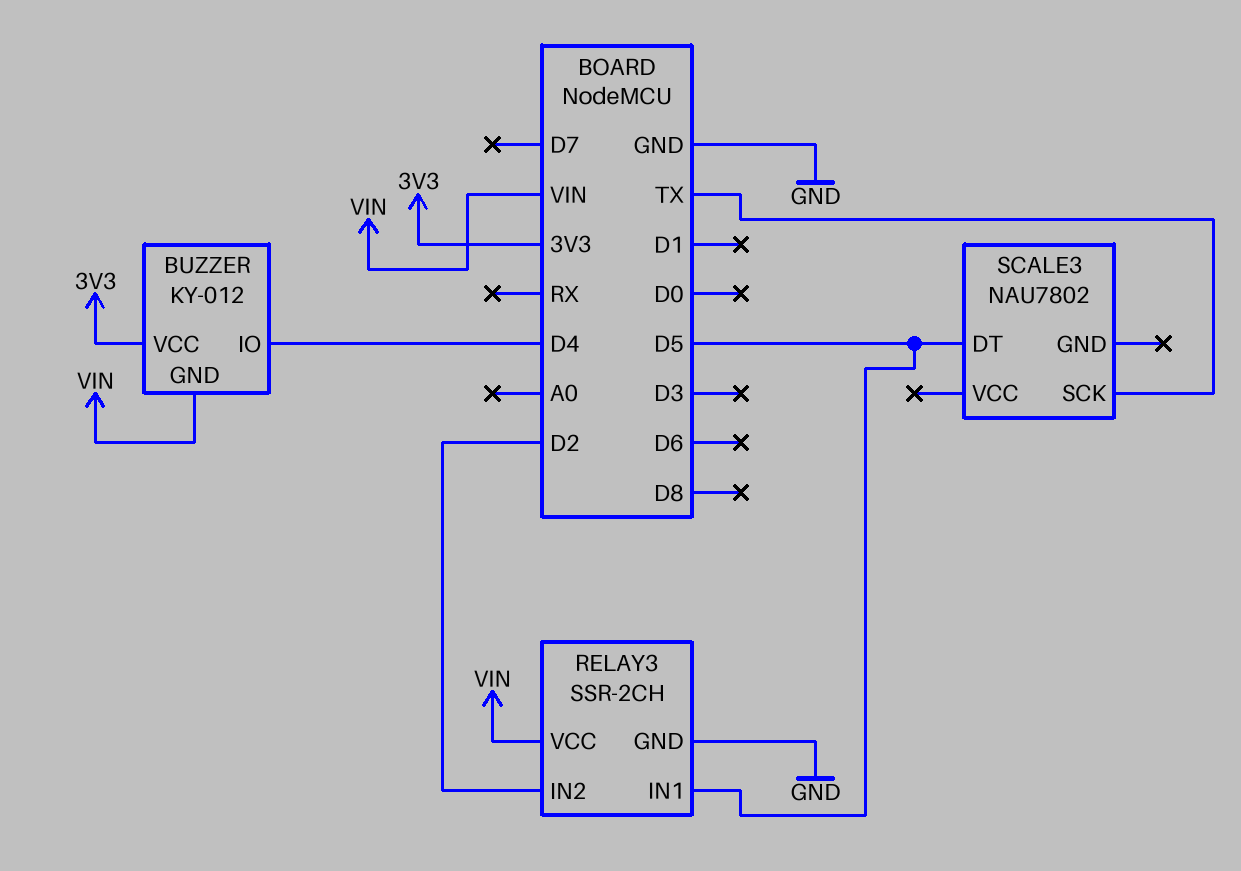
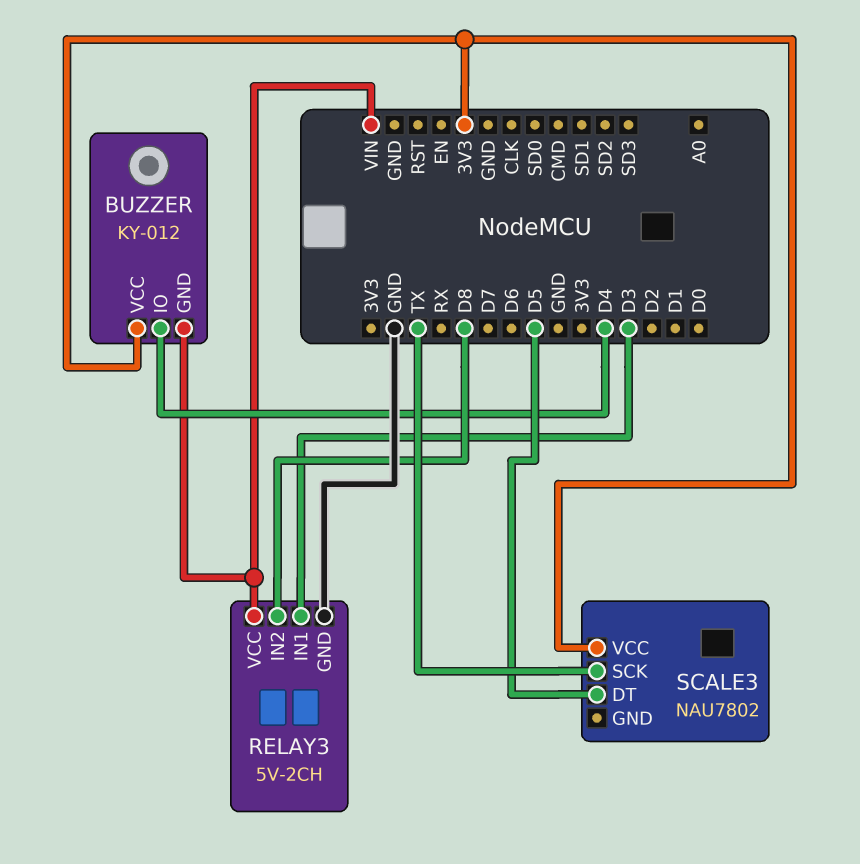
RELAY3: SSR-2CH -> 5V-2CH
RELAY3 pin IN1: D5 -> D3
RELAY3 pin IN2: D2 -> D8
SCALE3 pin VCC: none -> 3V3

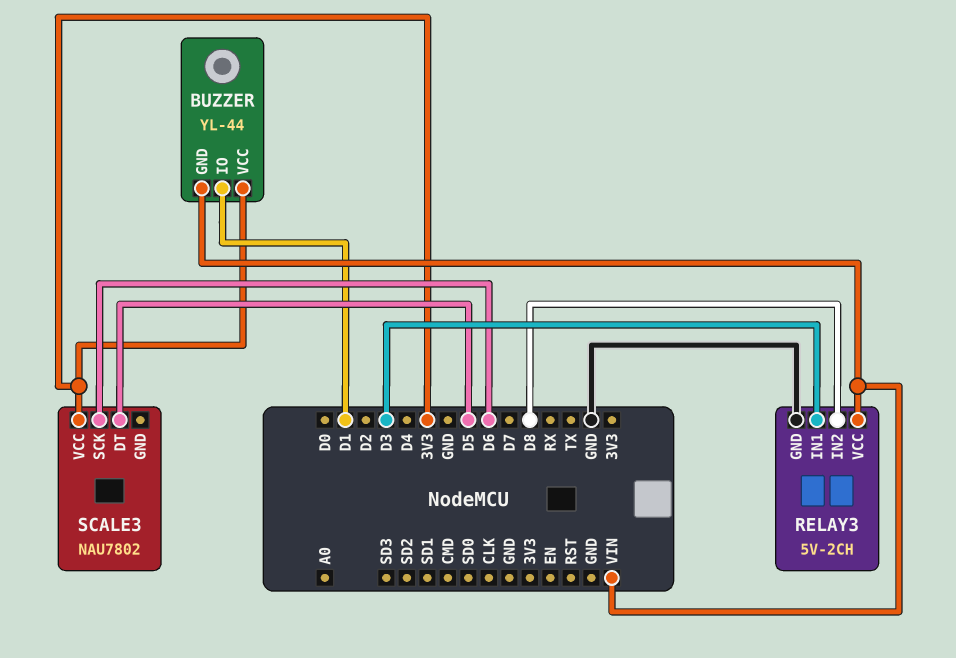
BUZZER: KY-012 -> YL-44
BUZZER pin IO: D4 -> D1
SCALE3 pin SCK: TX -> D6

